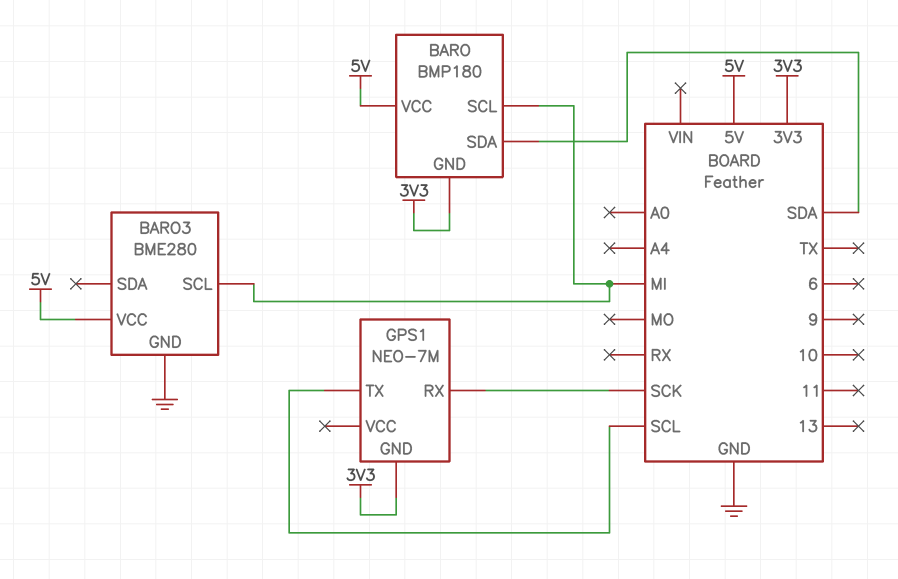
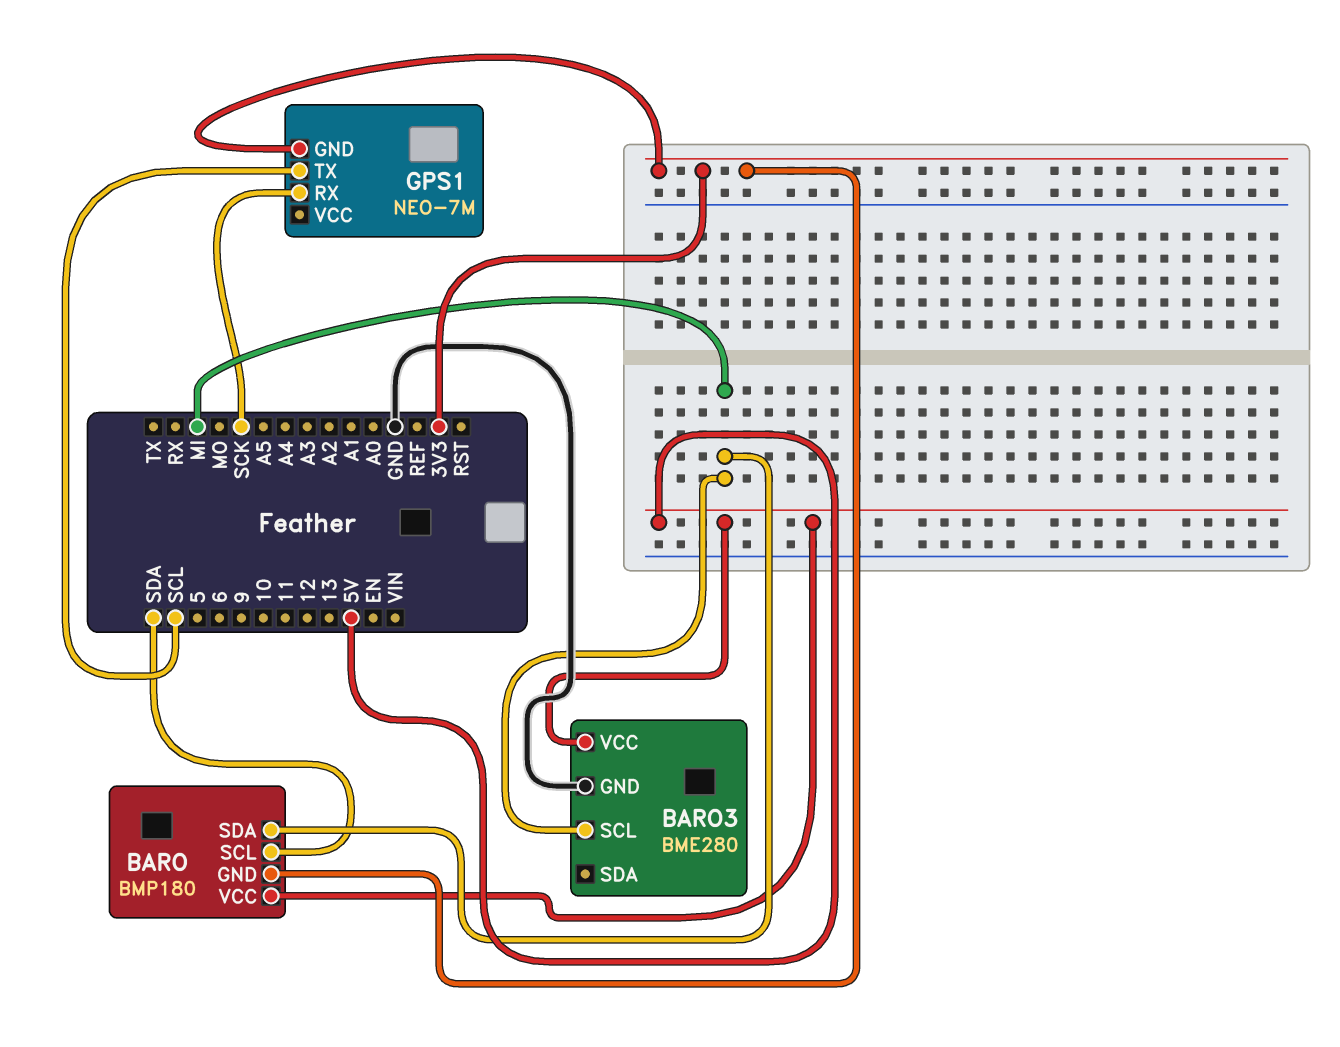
BARO pin SCL: MI -> SDA
BARO pin SDA: SDA -> MI

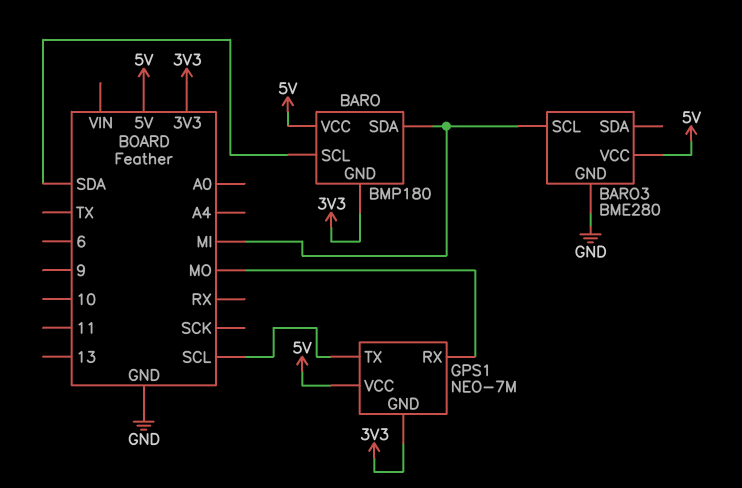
GPS1 pin RX: SCK -> MO
GPS1 pin VCC: none -> 5V

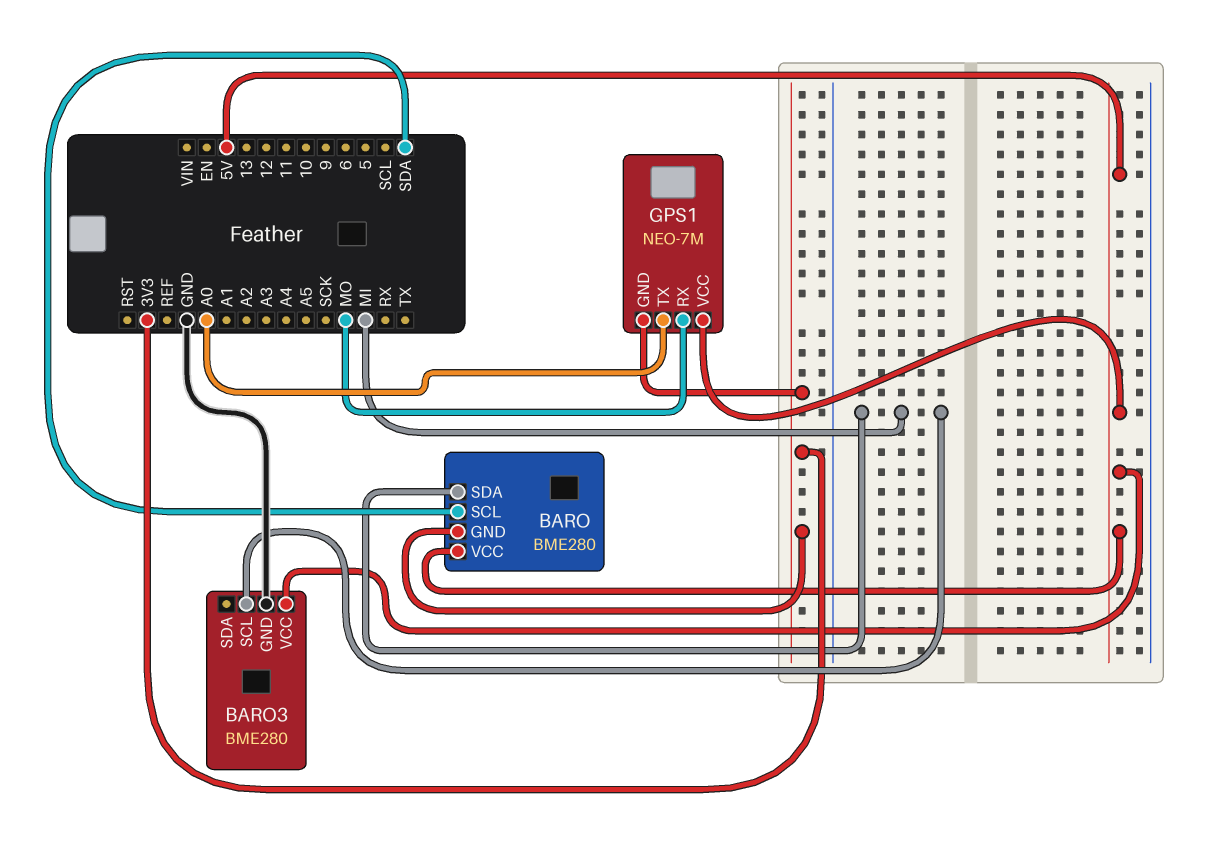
BARO: BMP180 -> BME280
GPS1 pin TX: SCL -> A0

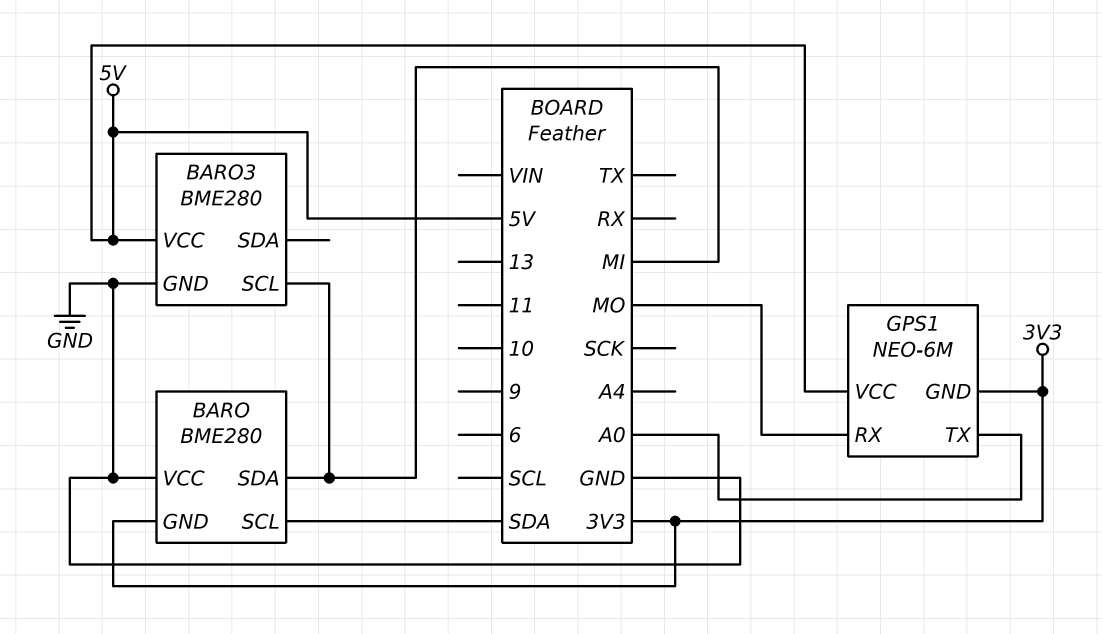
BARO pin VCC: 5V -> GND
GPS1: NEO-7M -> NEO-6M

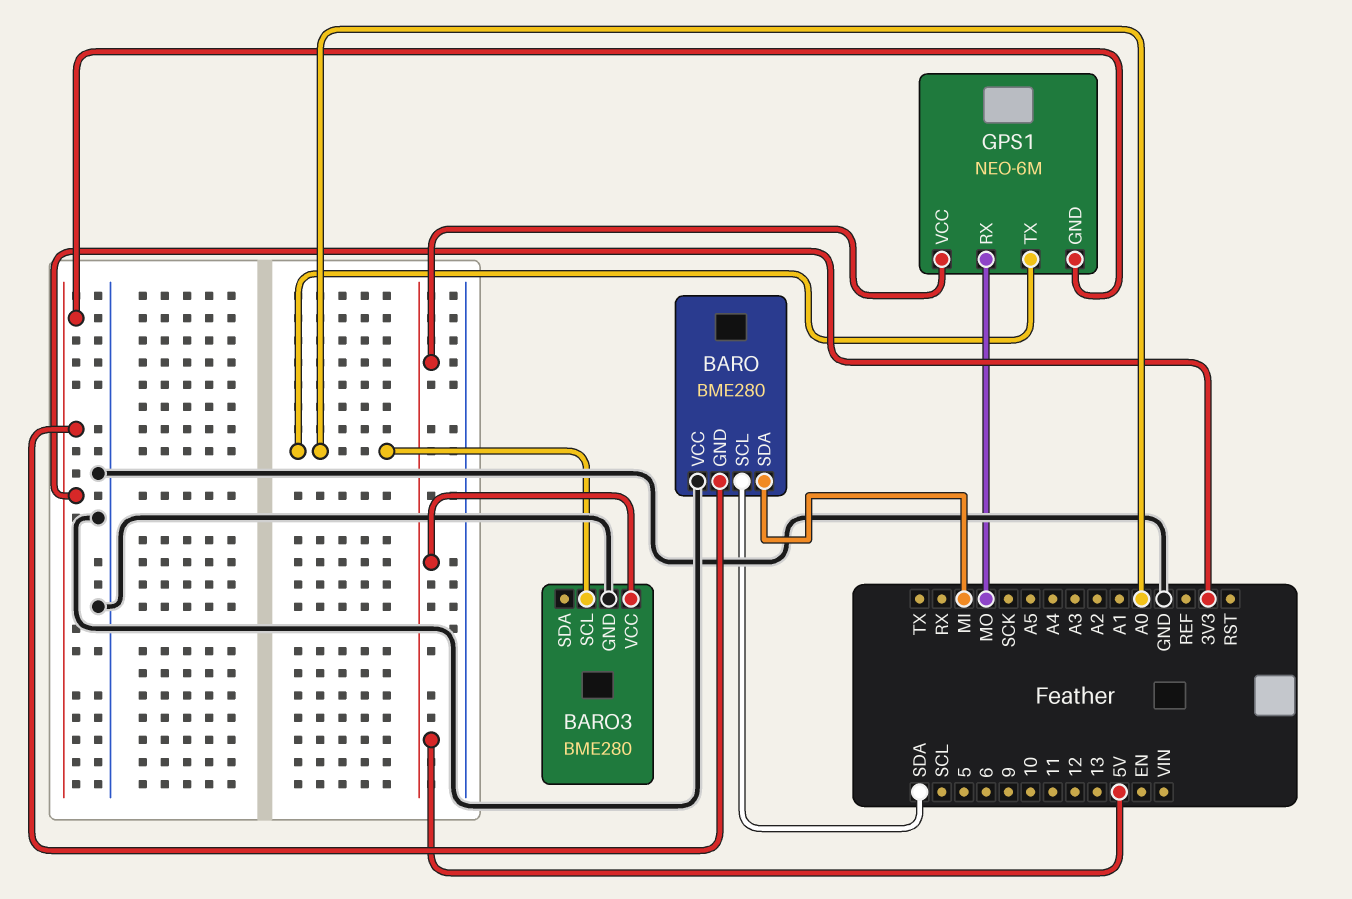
BARO3 pin SCL: MI -> A0

